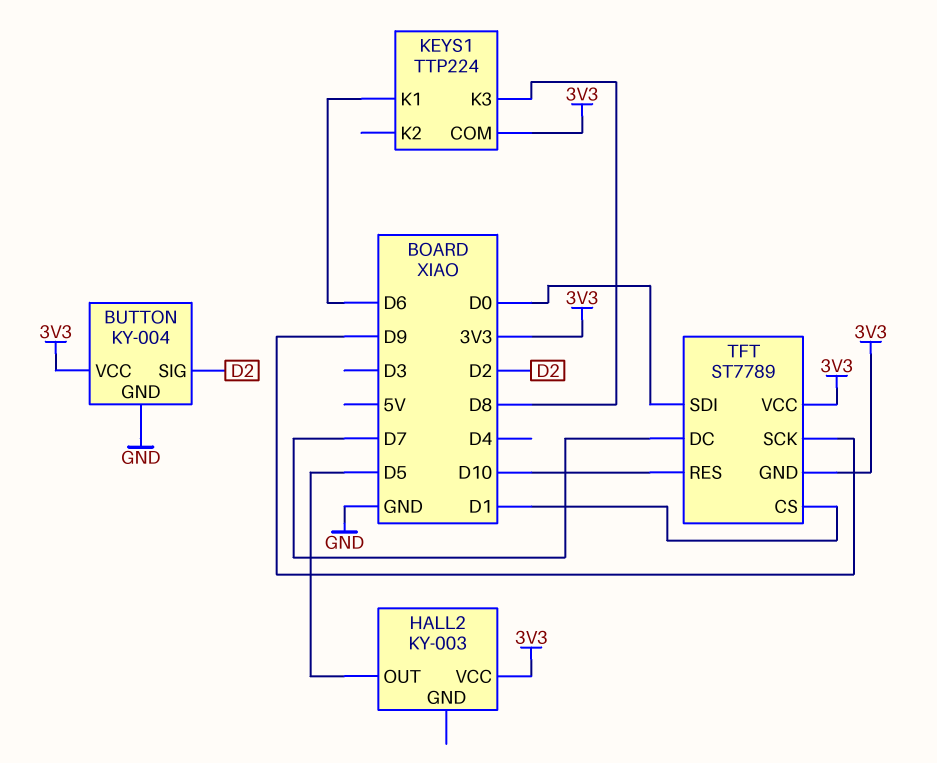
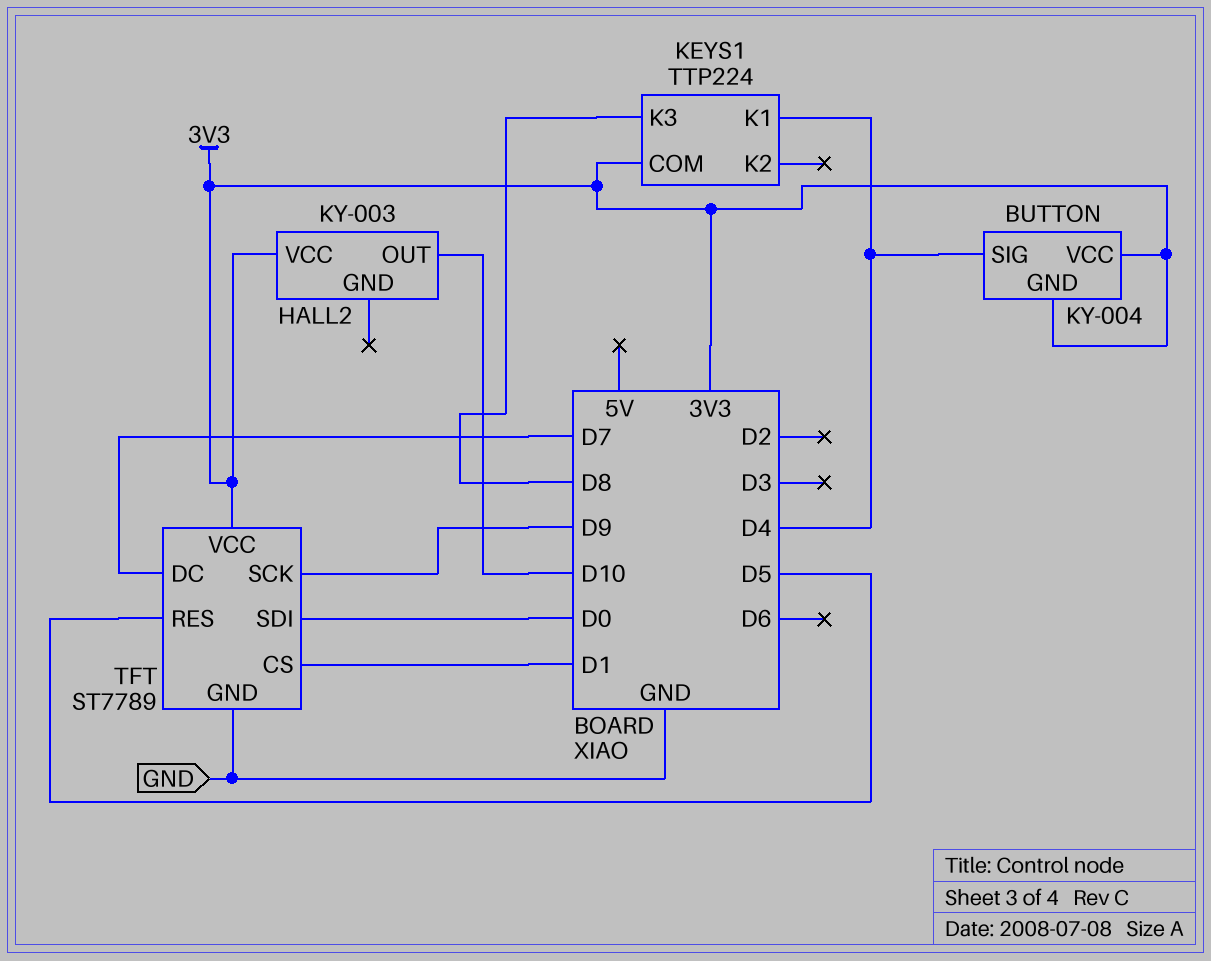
BUTTON pin GND: GND -> 3V3
BUTTON pin SIG: D2 -> D4
HALL2 pin OUT: D5 -> D10
KEYS1 pin K1: D6 -> D4
TFT pin GND: 3V3 -> GND
TFT pin RES: D10 -> D5

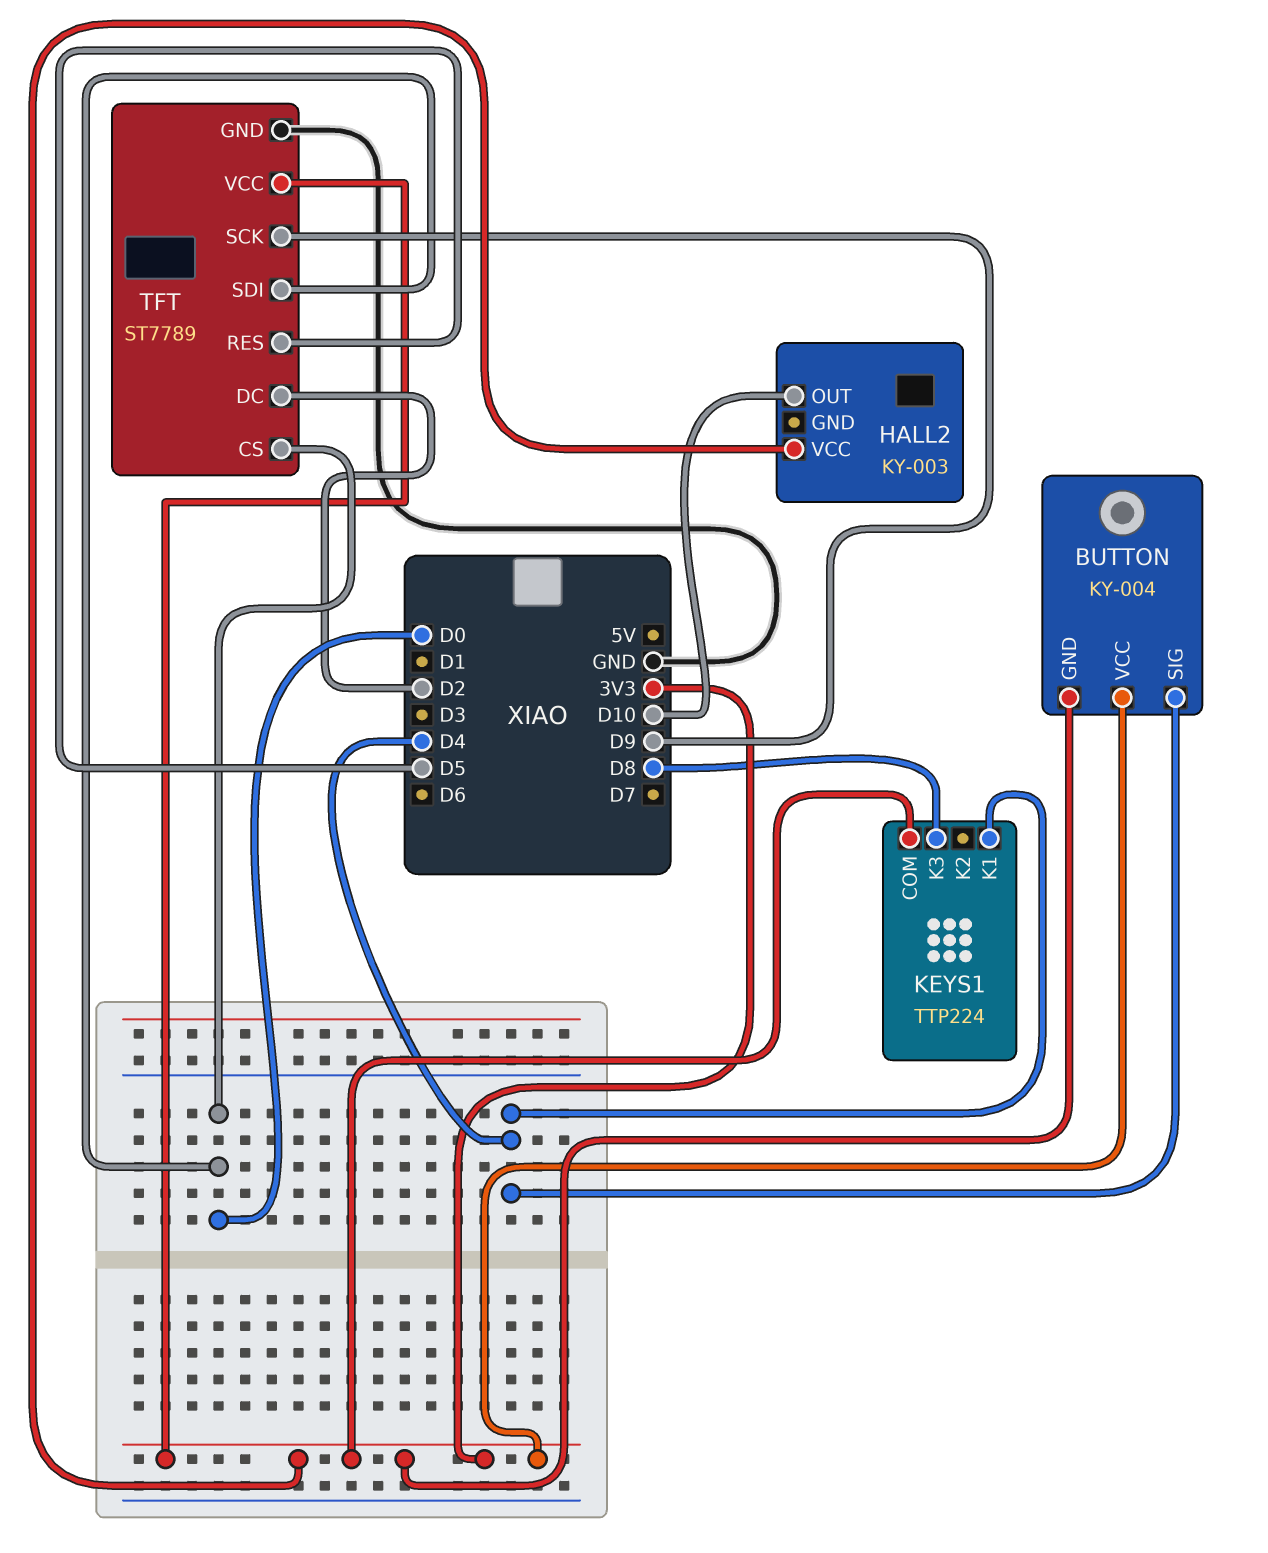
TFT pin CS: D1 -> D0
TFT pin DC: D7 -> D2

